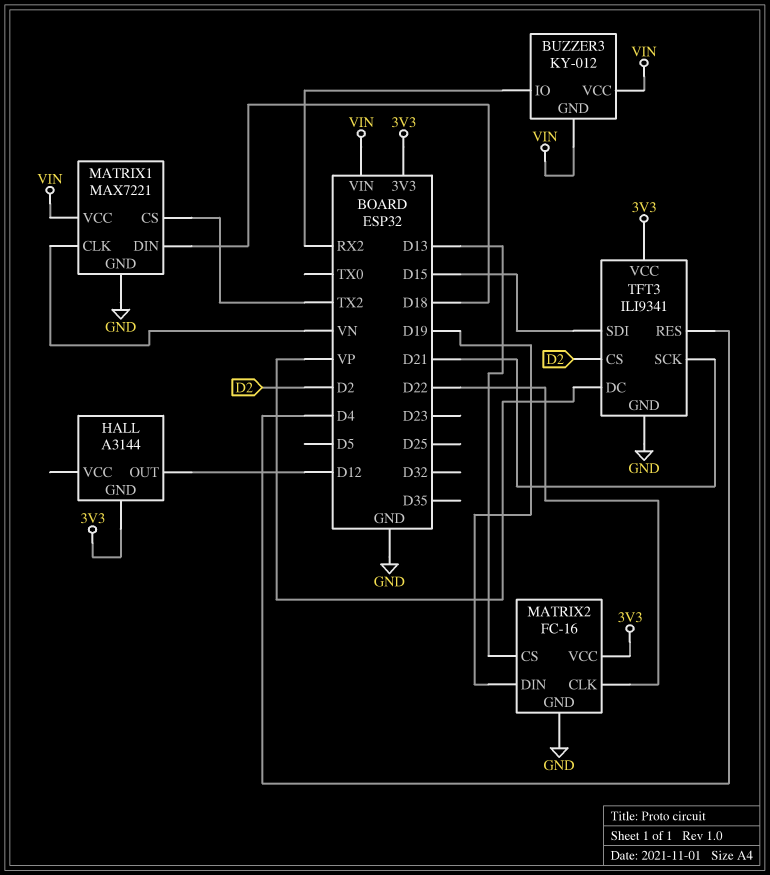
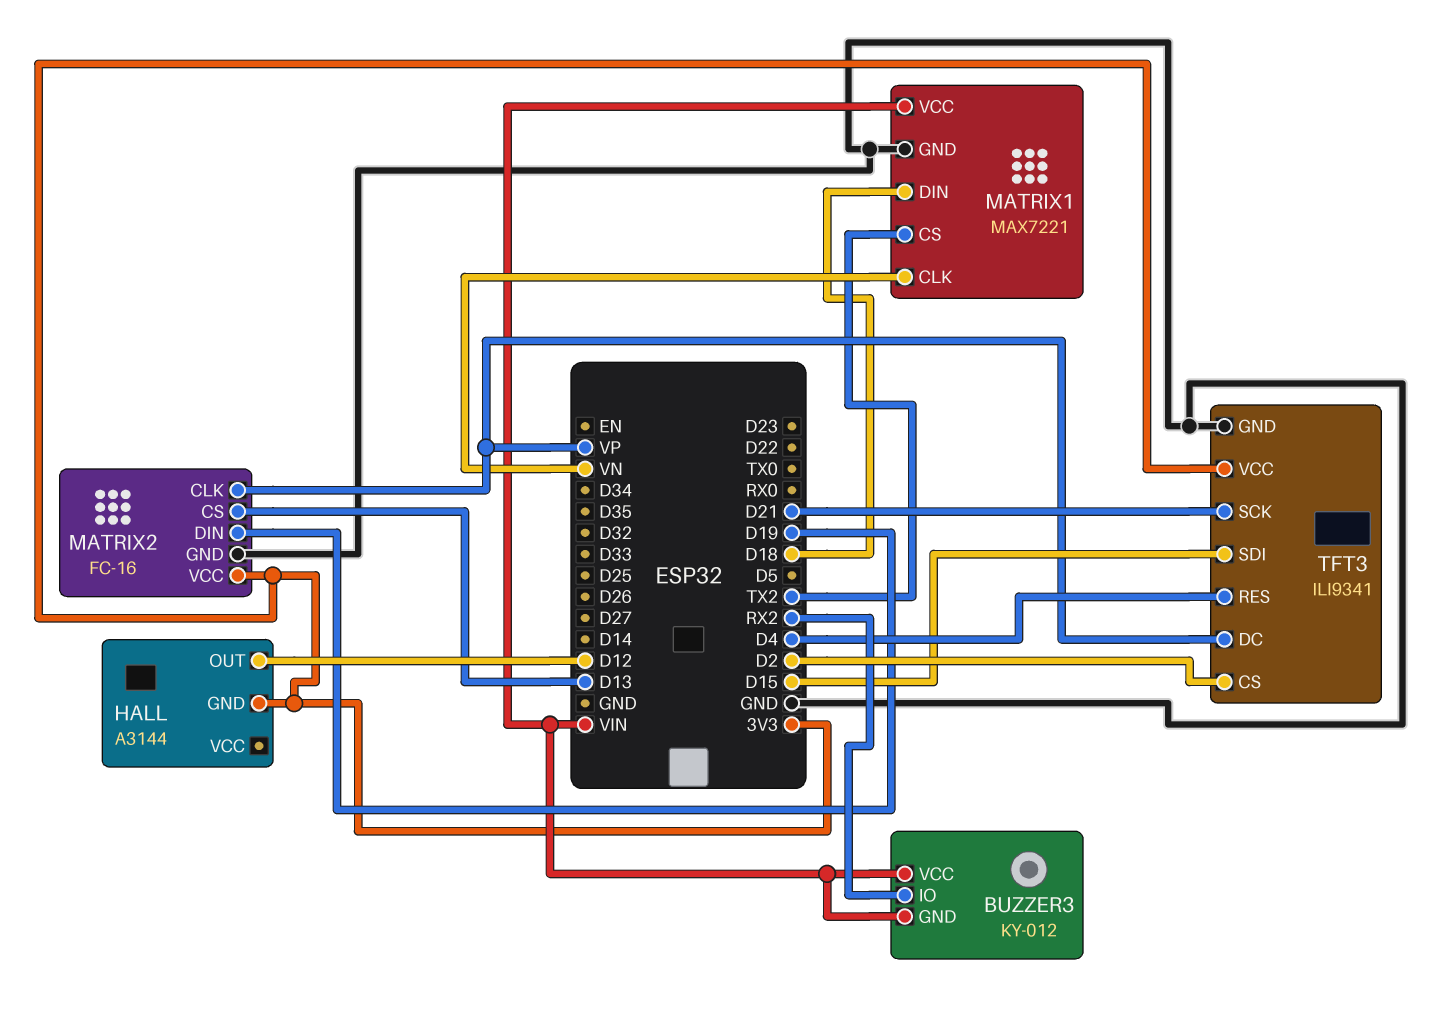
MATRIX2 pin CLK: D22 -> VP

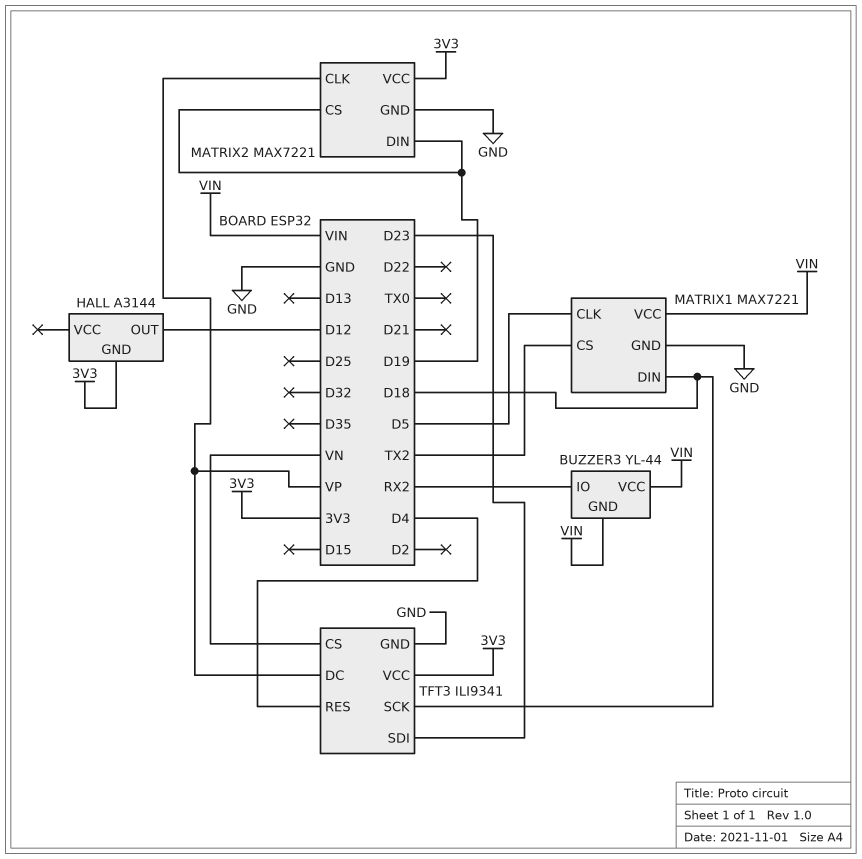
BUZZER3: KY-012 -> YL-44
MATRIX1 pin CLK: VN -> D5
MATRIX2: FC-16 -> MAX7221
MATRIX2 pin CS: D13 -> D19
TFT3 pin CS: D2 -> VN
TFT3 pin SCK: D21 -> D18
TFT3 pin SDI: D15 -> D23

